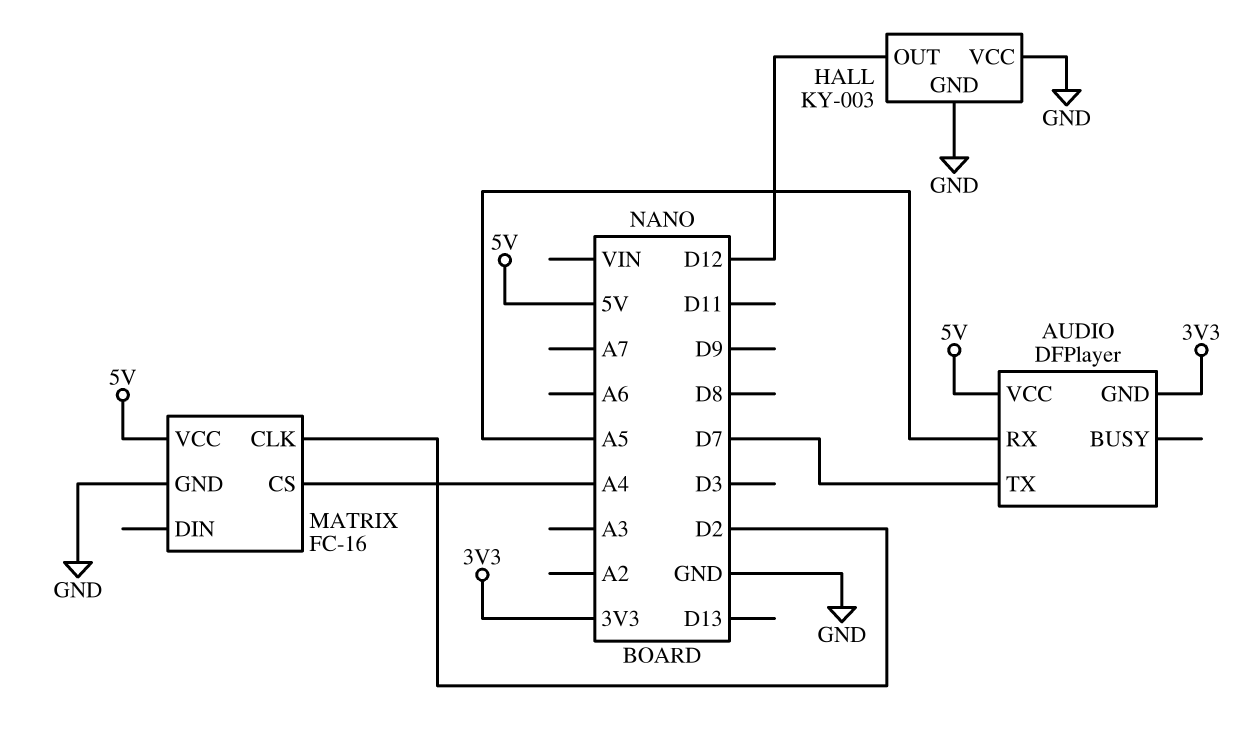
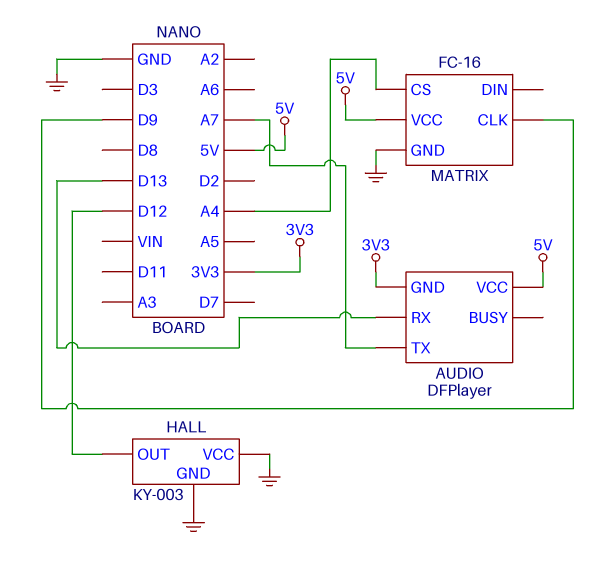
AUDIO pin RX: A5 -> D13
AUDIO pin TX: D7 -> A7
MATRIX pin CLK: D2 -> D9

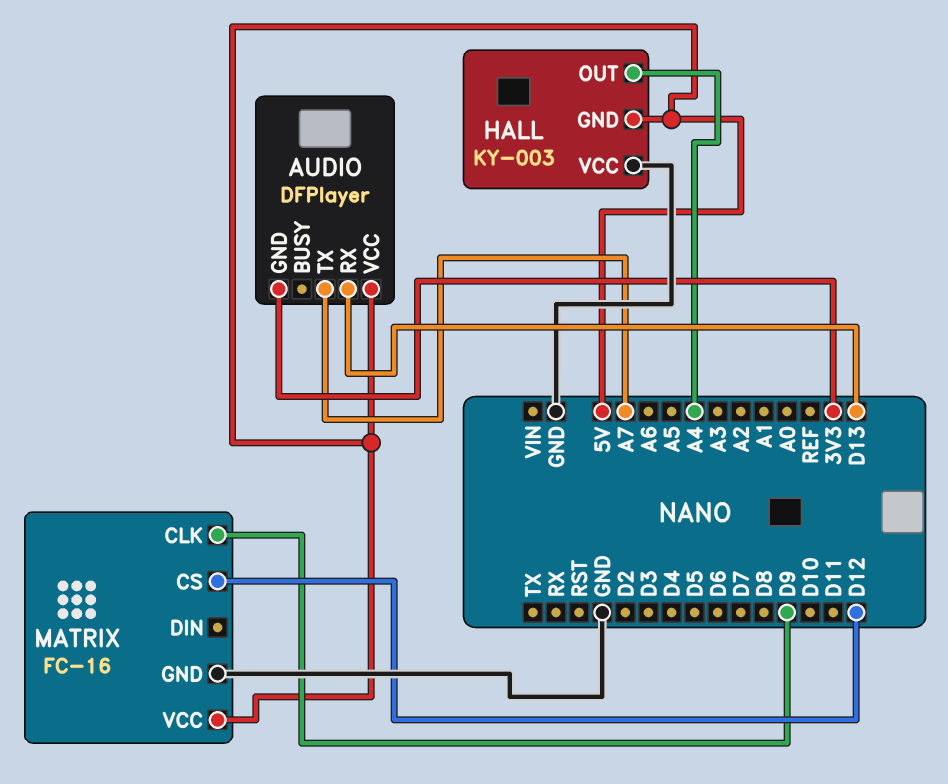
HALL pin GND: GND -> 5V
HALL pin OUT: D12 -> A4
MATRIX pin CS: A4 -> D12

